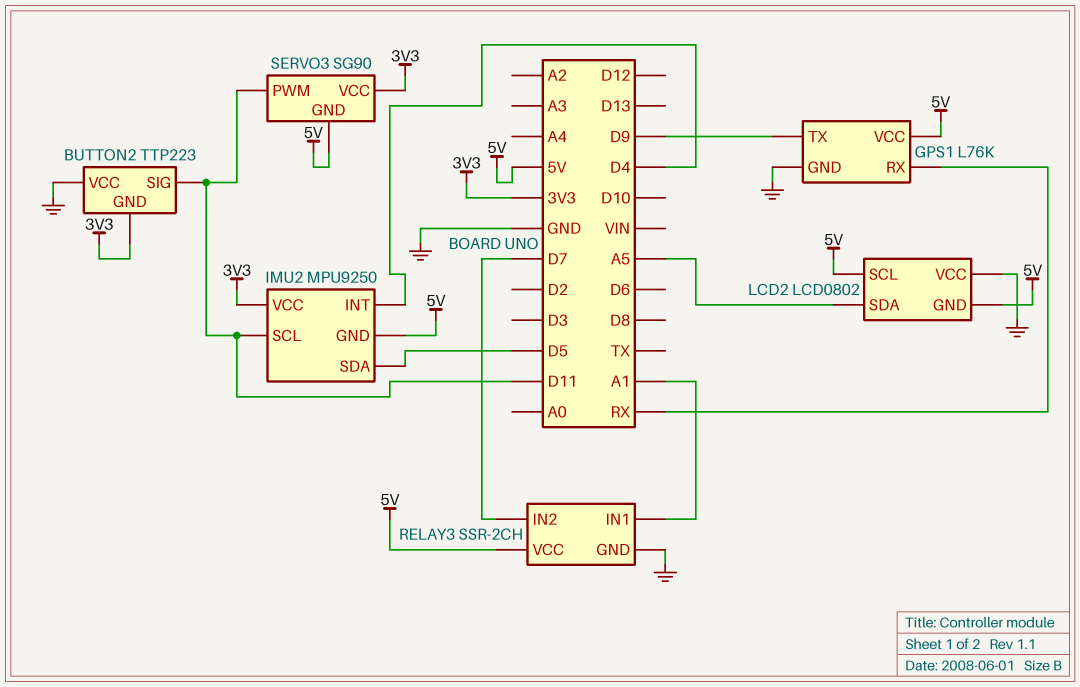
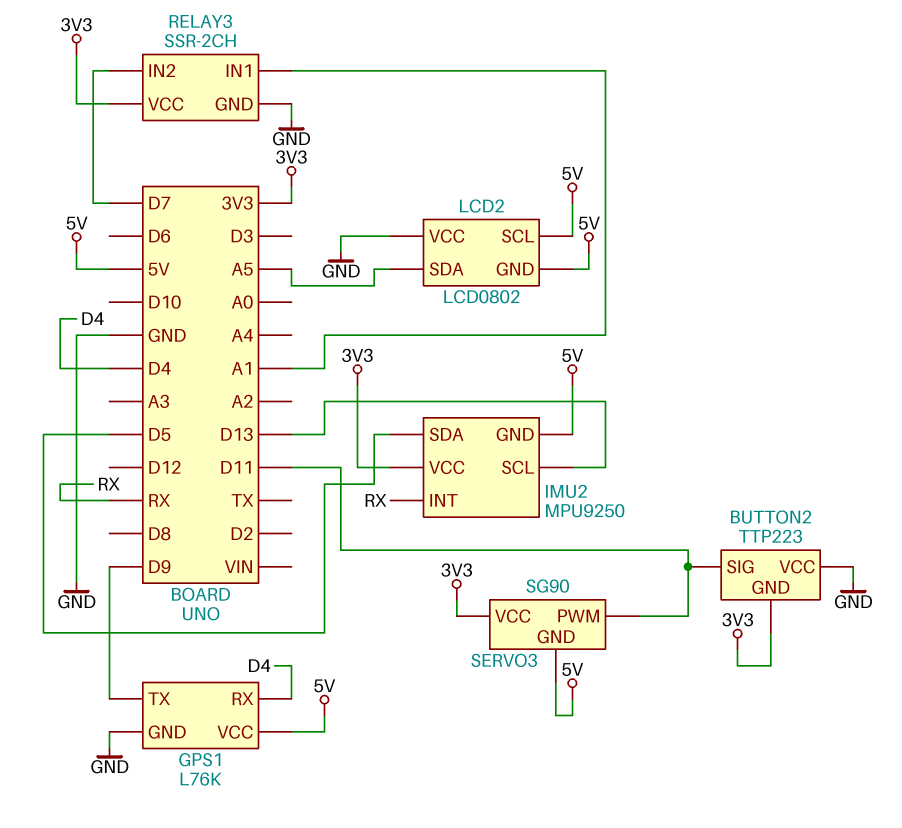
GPS1 pin RX: RX -> D4
IMU2 pin INT: D4 -> RX
IMU2 pin SCL: D11 -> D13
RELAY3 pin VCC: 5V -> 3V3

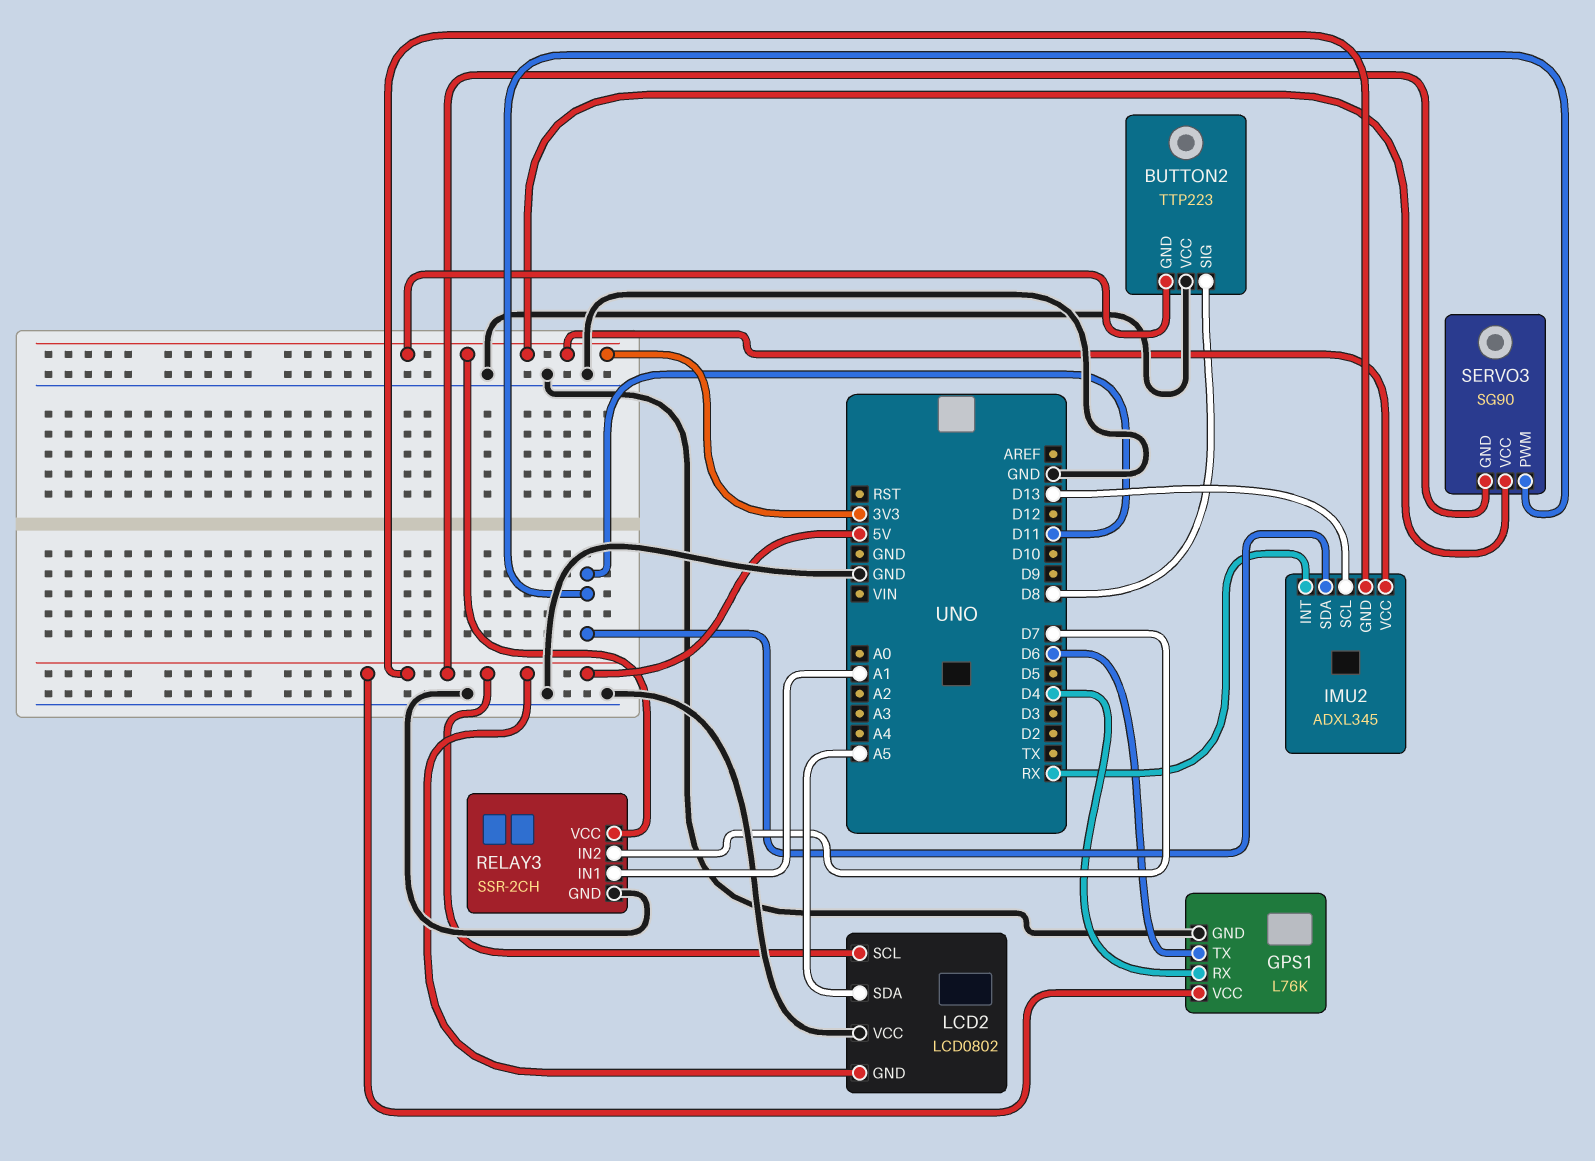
BUTTON2 pin SIG: D11 -> D8
GPS1 pin TX: D9 -> D6
IMU2: MPU9250 -> ADXL345
IMU2 pin SDA: D5 -> D11

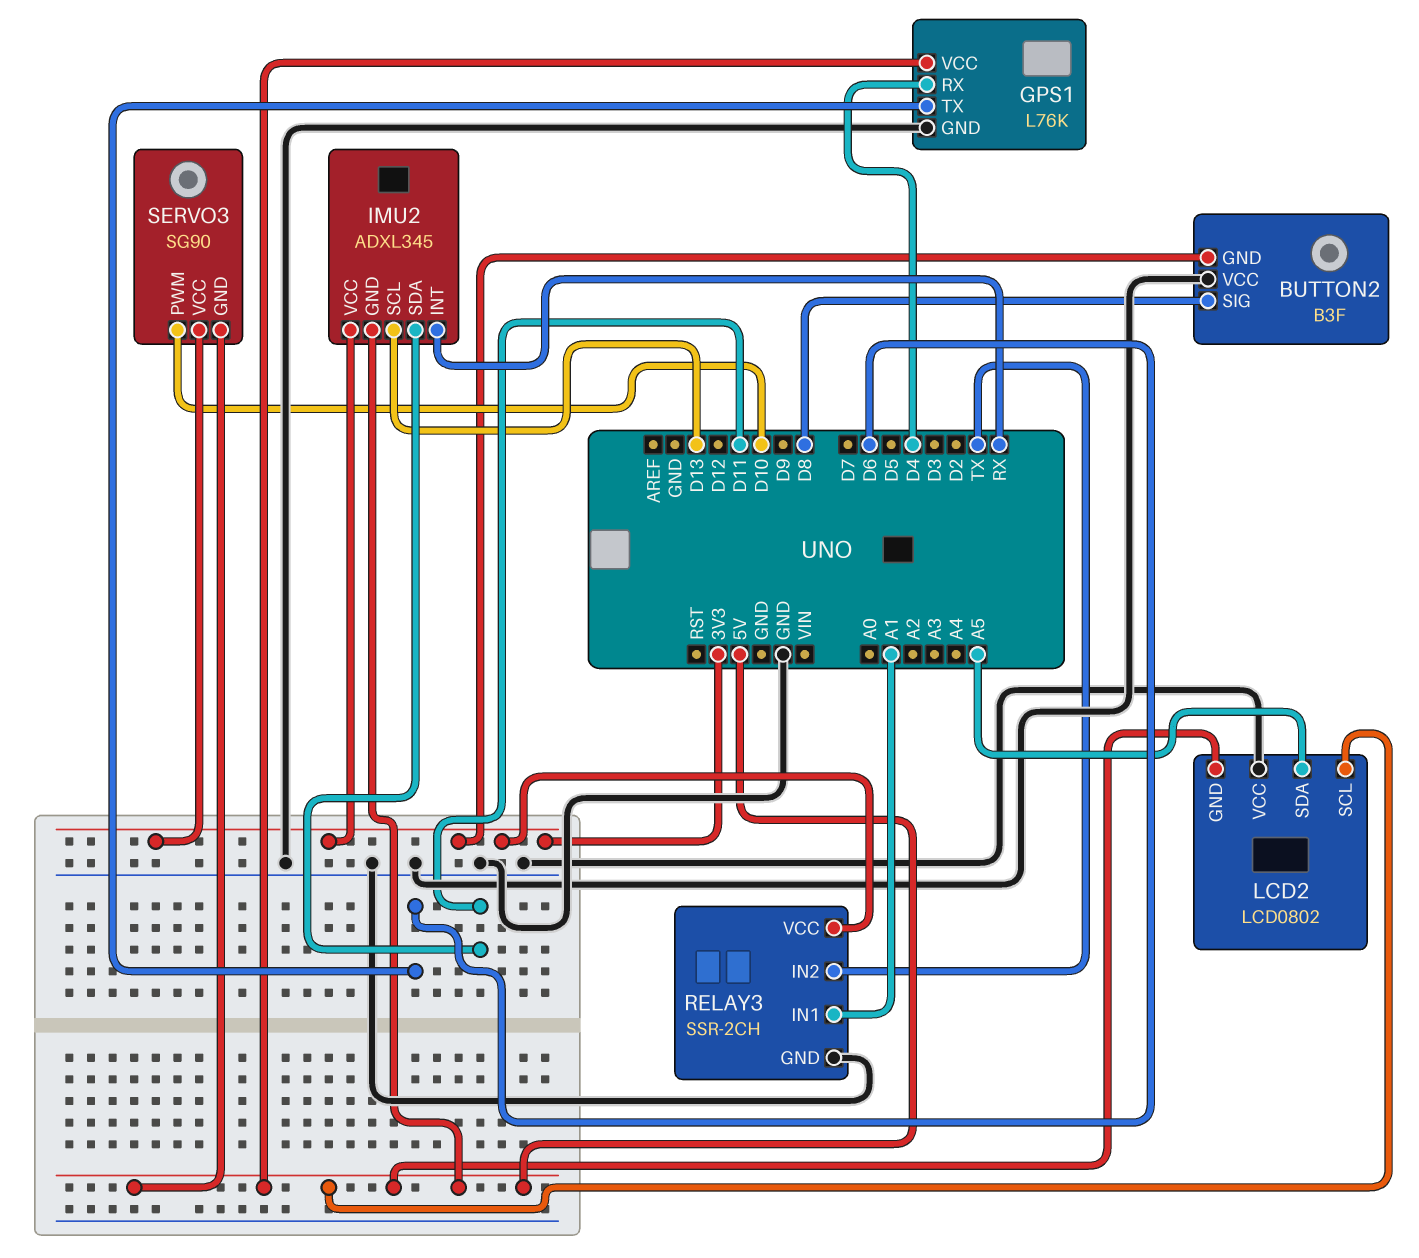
BUTTON2: TTP223 -> B3F
RELAY3 pin IN2: D7 -> TX
SERVO3 pin PWM: D11 -> D10

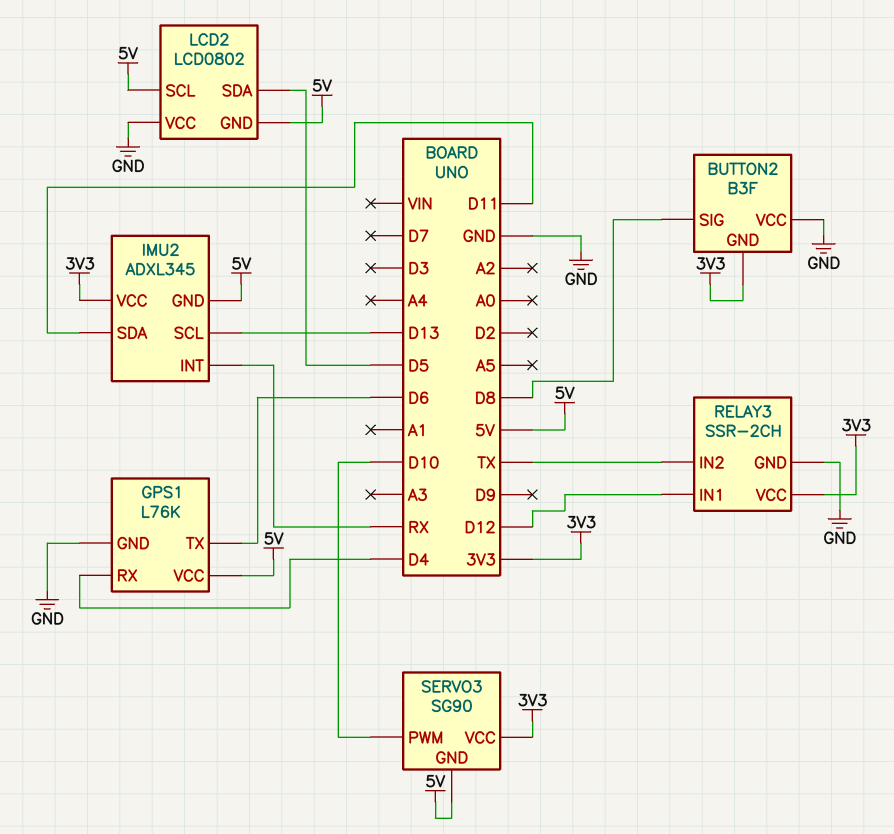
LCD2 pin SDA: A5 -> D5
RELAY3 pin IN1: A1 -> D12

